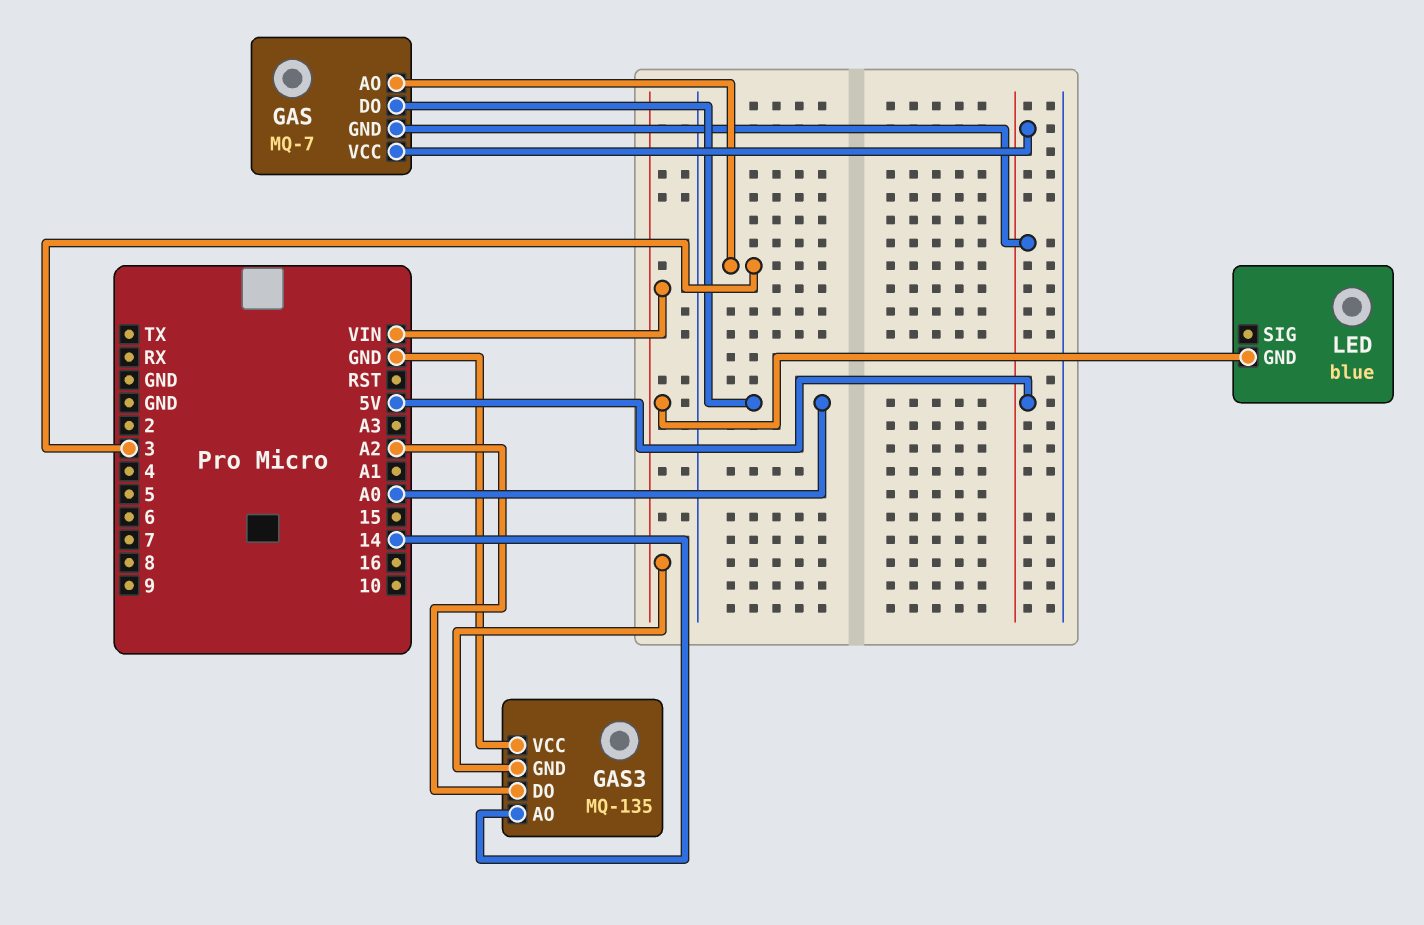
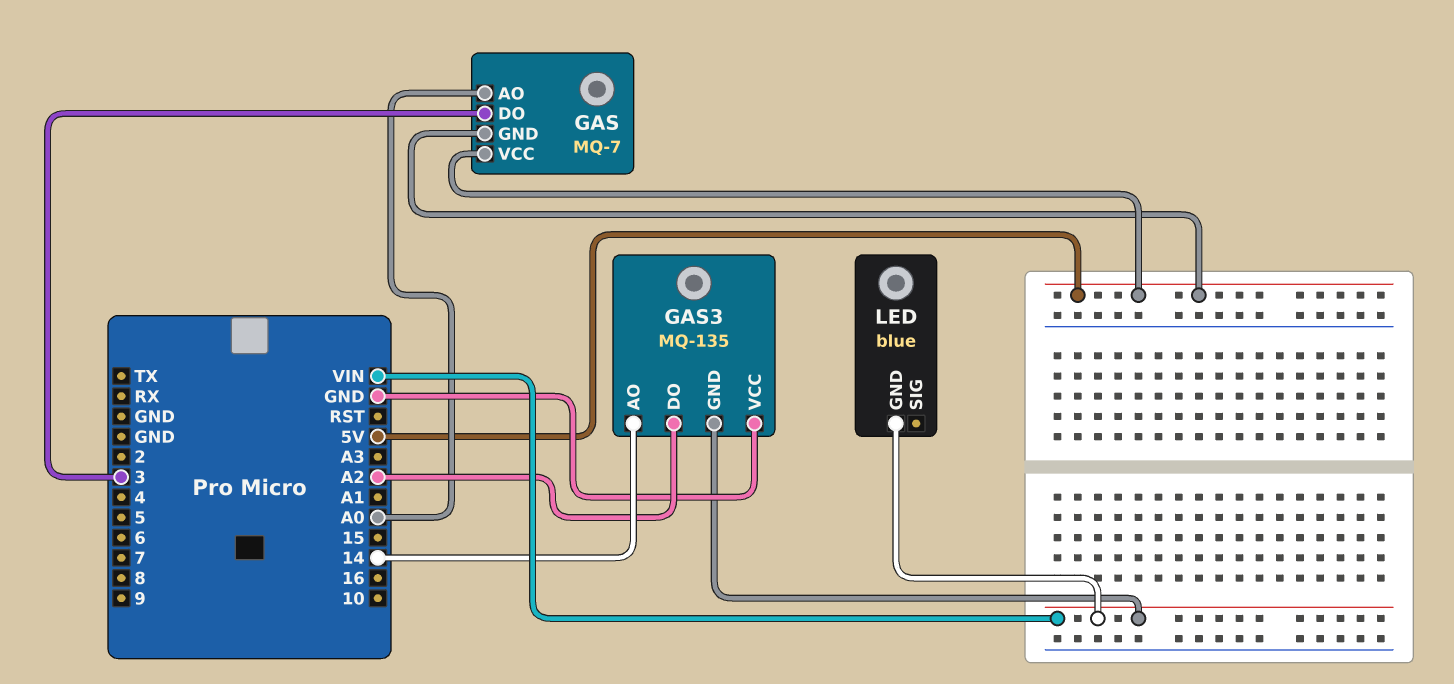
GAS pin AO: 3 -> A0
GAS pin DO: A0 -> 3

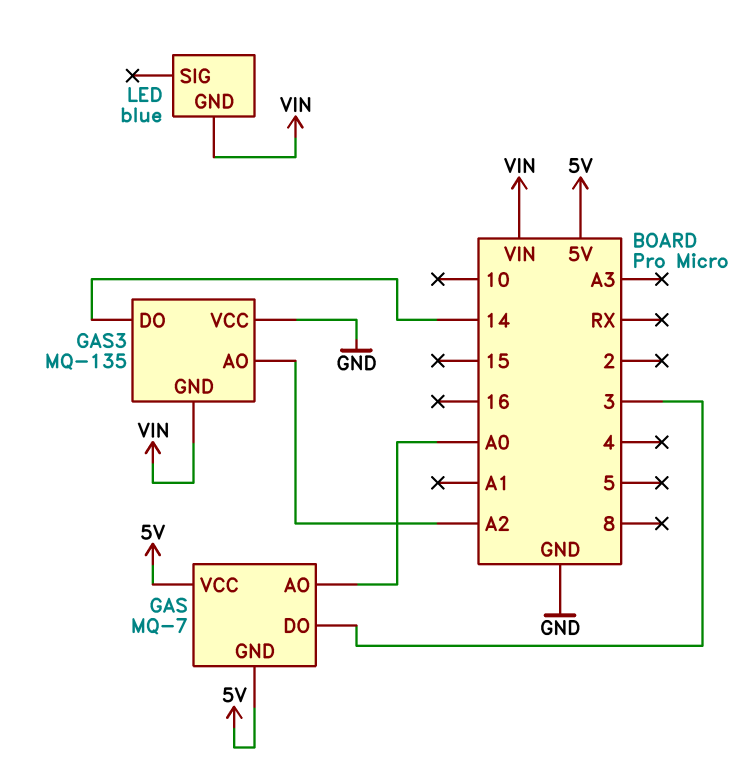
GAS3 pin AO: 14 -> A2
GAS3 pin DO: A2 -> 14

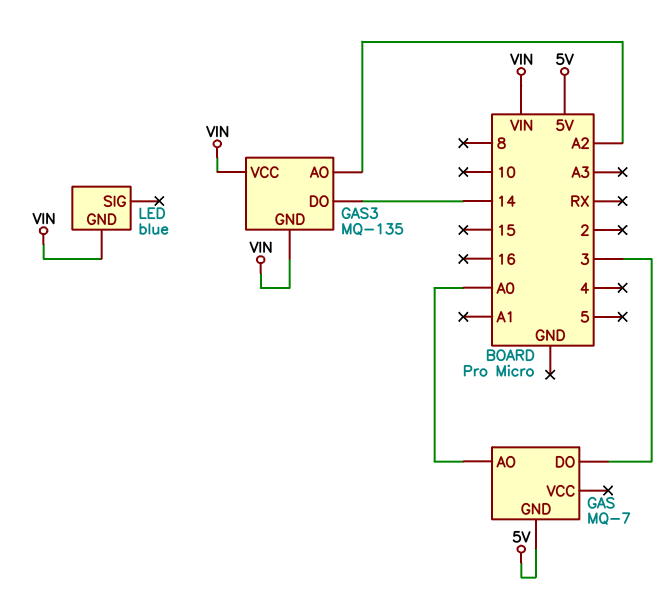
GAS pin VCC: 5V -> none
GAS3 pin VCC: GND -> VIN

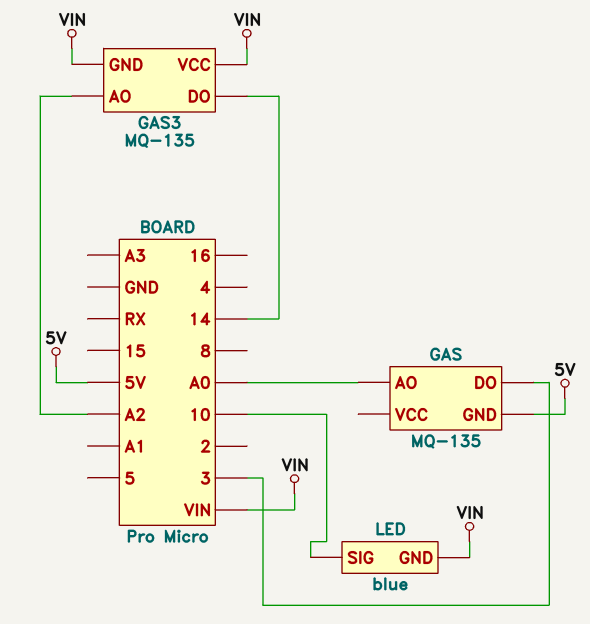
GAS: MQ-7 -> MQ-135
LED pin SIG: none -> 10

